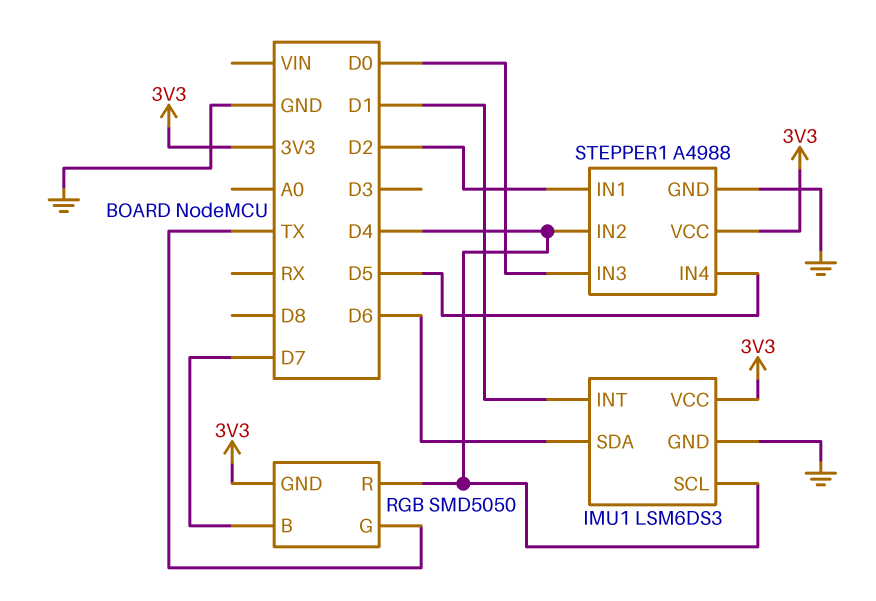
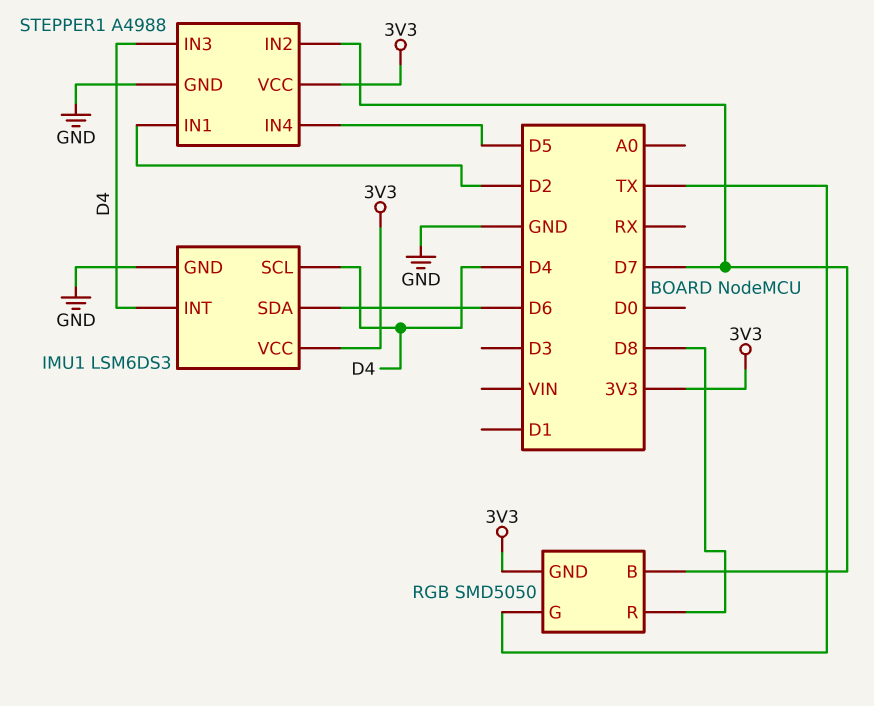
IMU1 pin INT: D1 -> D4
RGB pin R: D4 -> D8
STEPPER1 pin IN2: D4 -> D7
STEPPER1 pin IN3: D0 -> D4

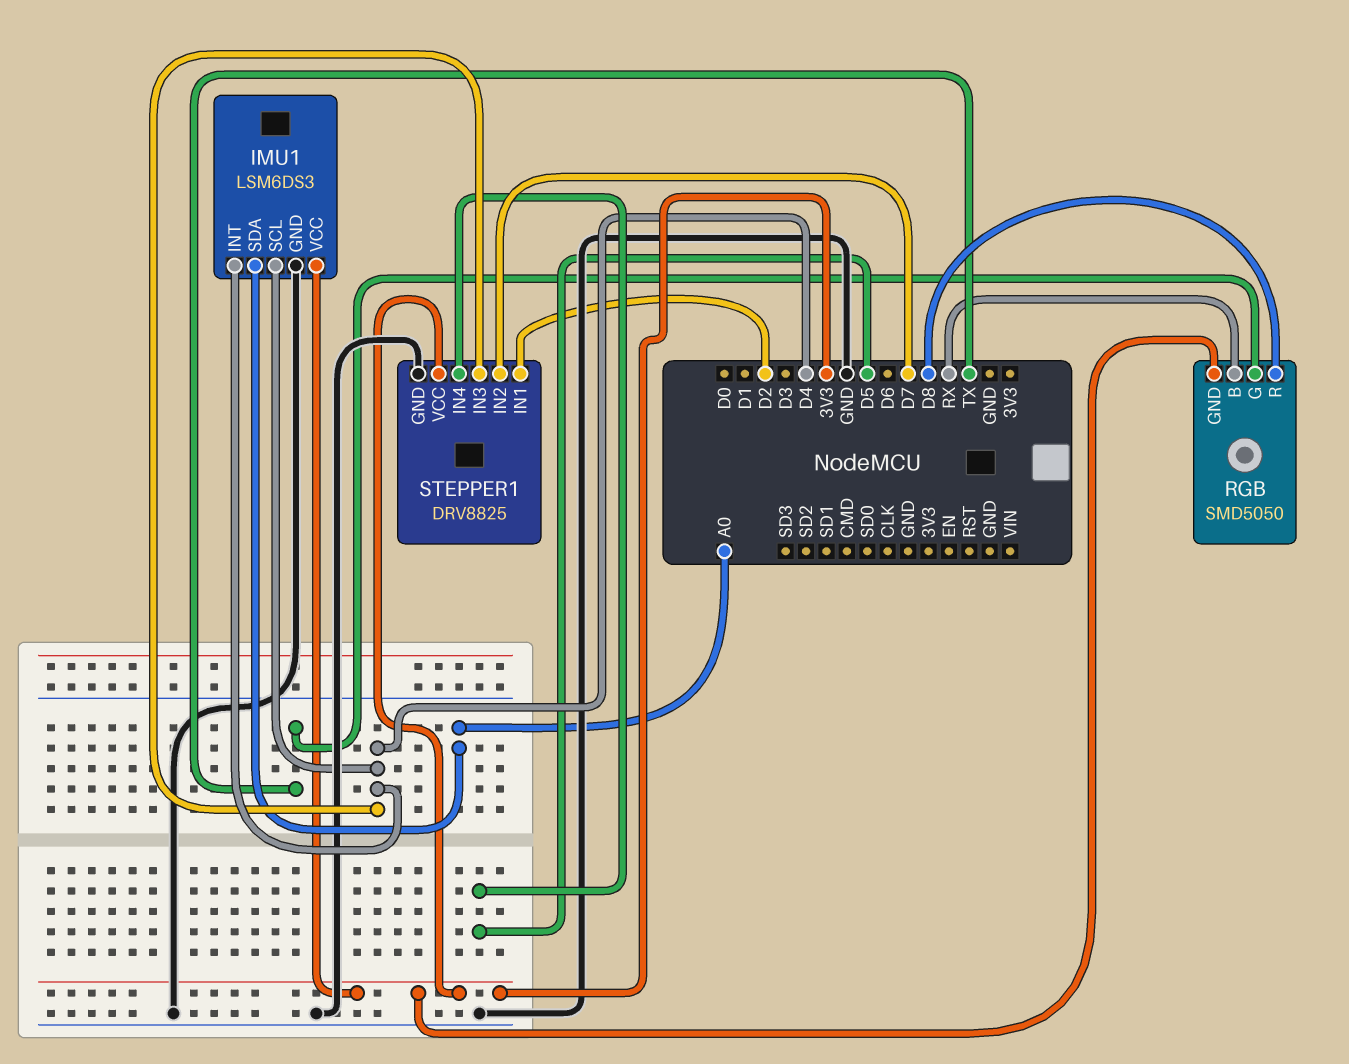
IMU1 pin SDA: D6 -> A0
RGB pin B: D7 -> RX
STEPPER1: A4988 -> DRV8825

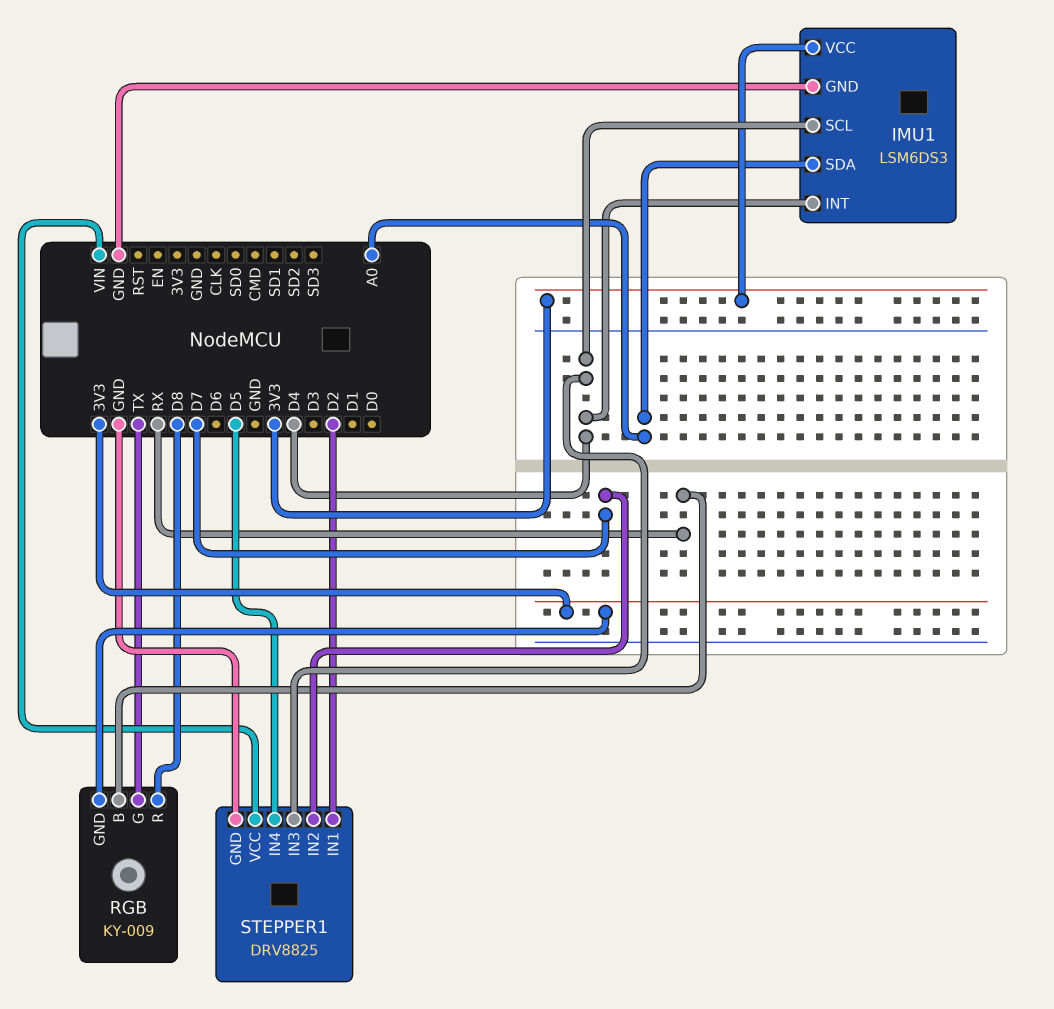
RGB: SMD5050 -> KY-009
STEPPER1 pin VCC: 3V3 -> VIN

